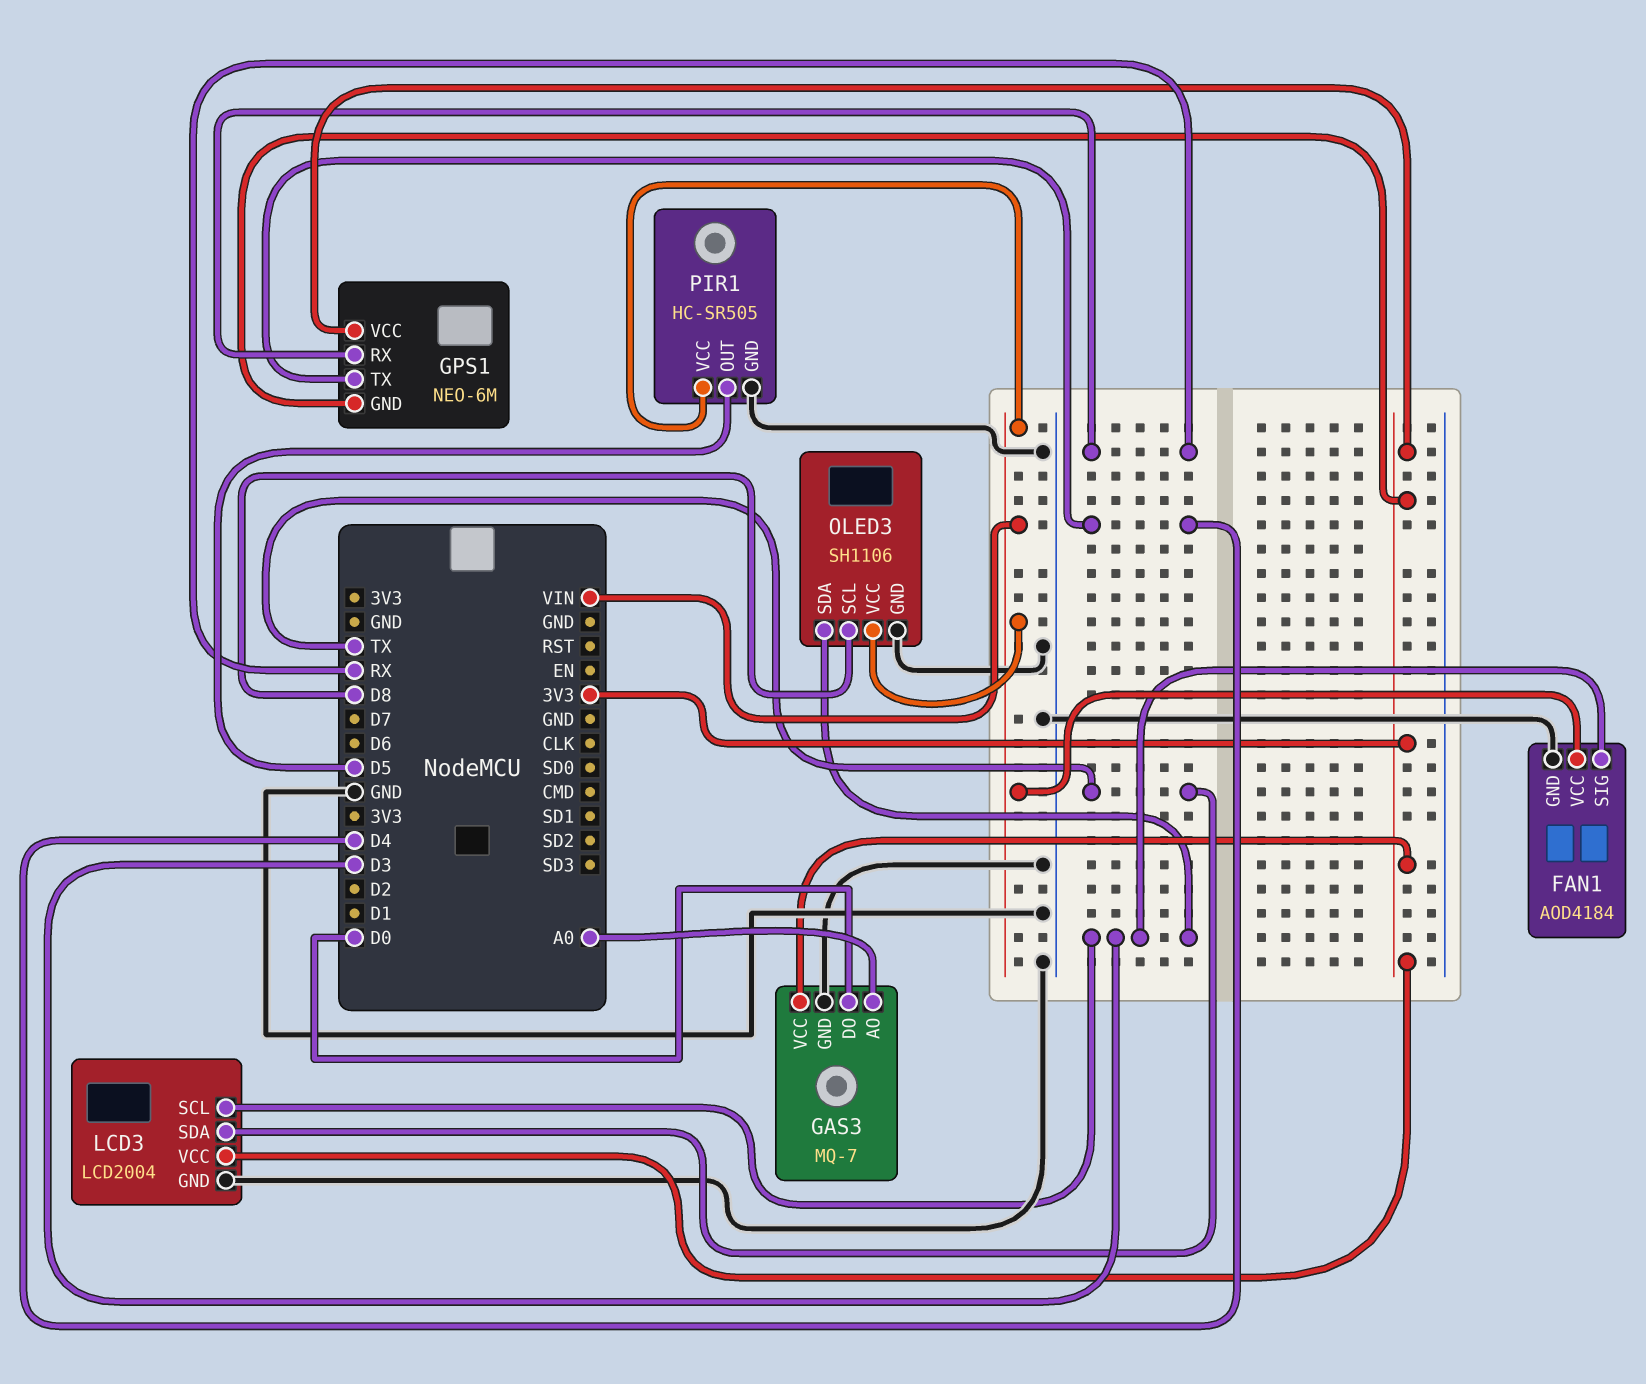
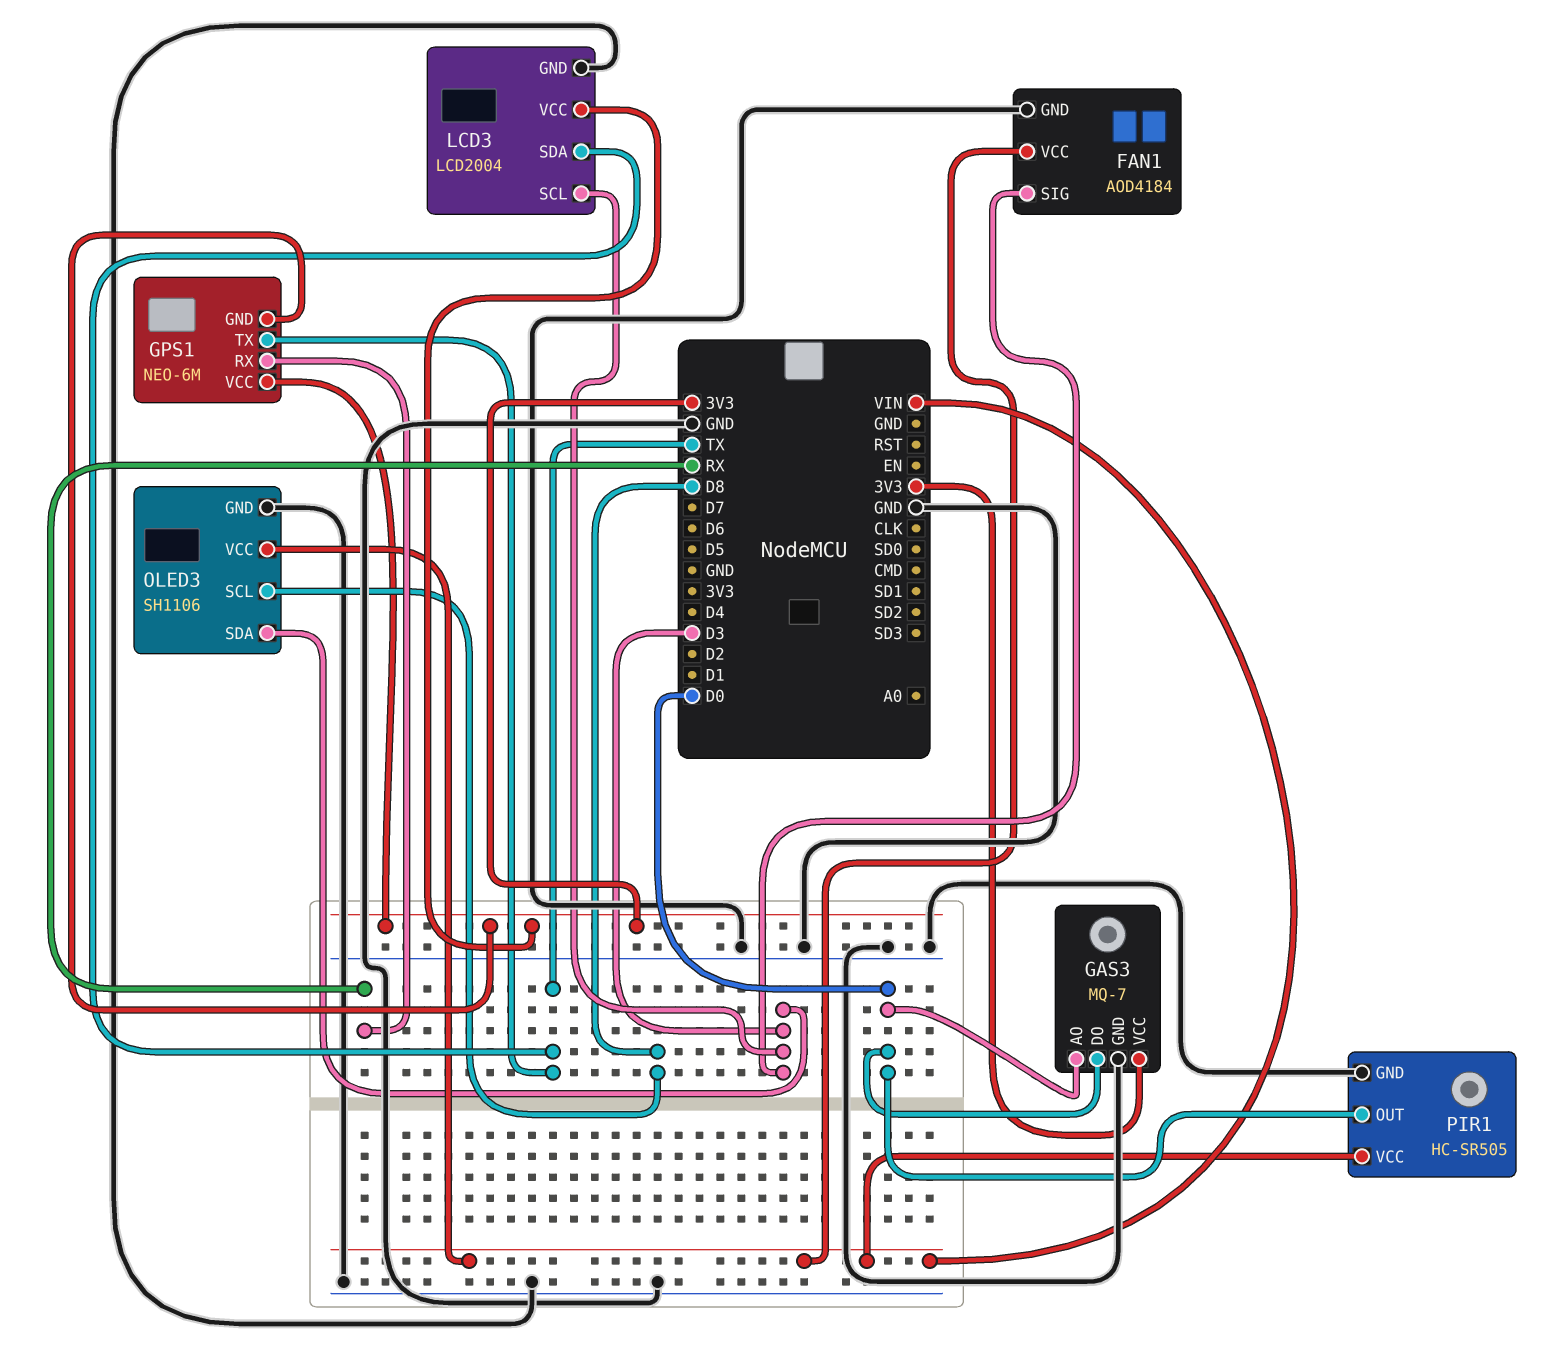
GAS3 pin AO: A0 -> D0
GPS1 pin TX: D4 -> TX
PIR1 pin OUT: D5 -> D0

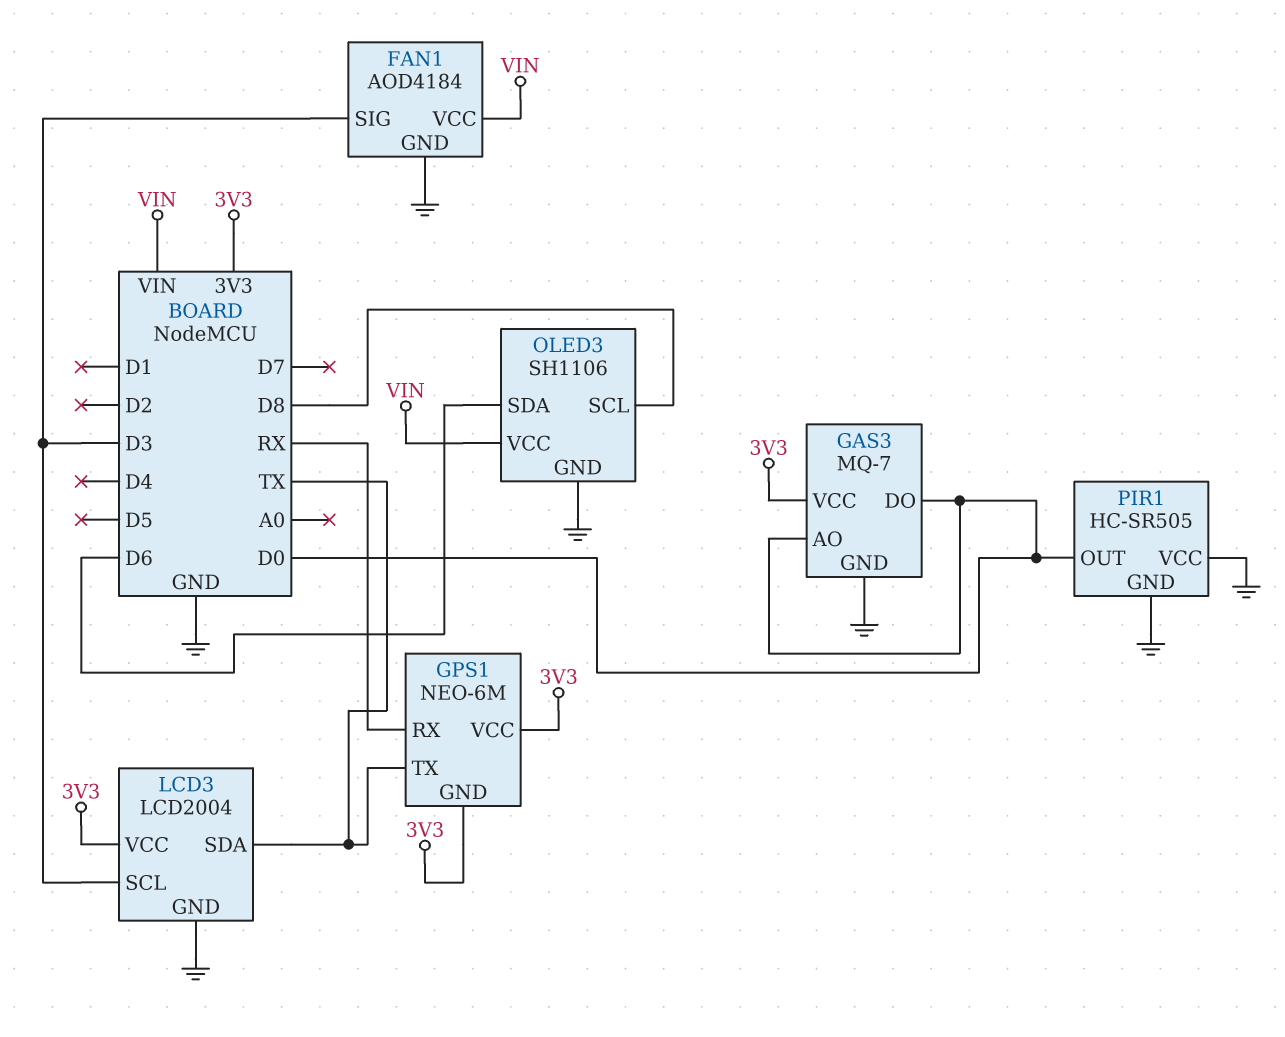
OLED3 pin SDA: D3 -> D6
PIR1 pin VCC: VIN -> GND

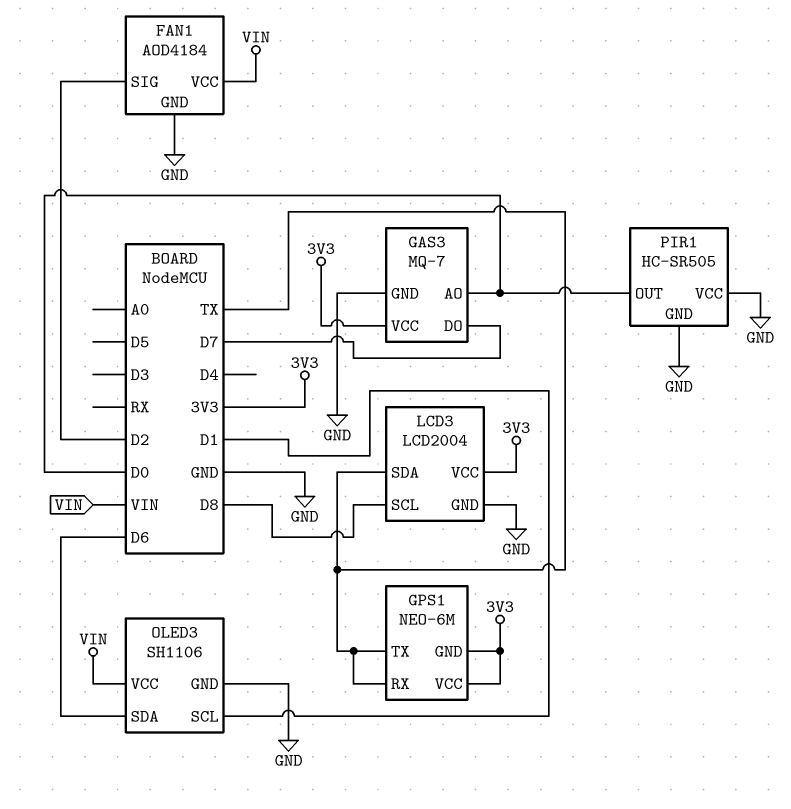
FAN1 pin SIG: D3 -> D2
GAS3 pin DO: D0 -> D7
GPS1 pin RX: RX -> TX
LCD3 pin SCL: D3 -> D8
OLED3 pin SCL: D8 -> D1

